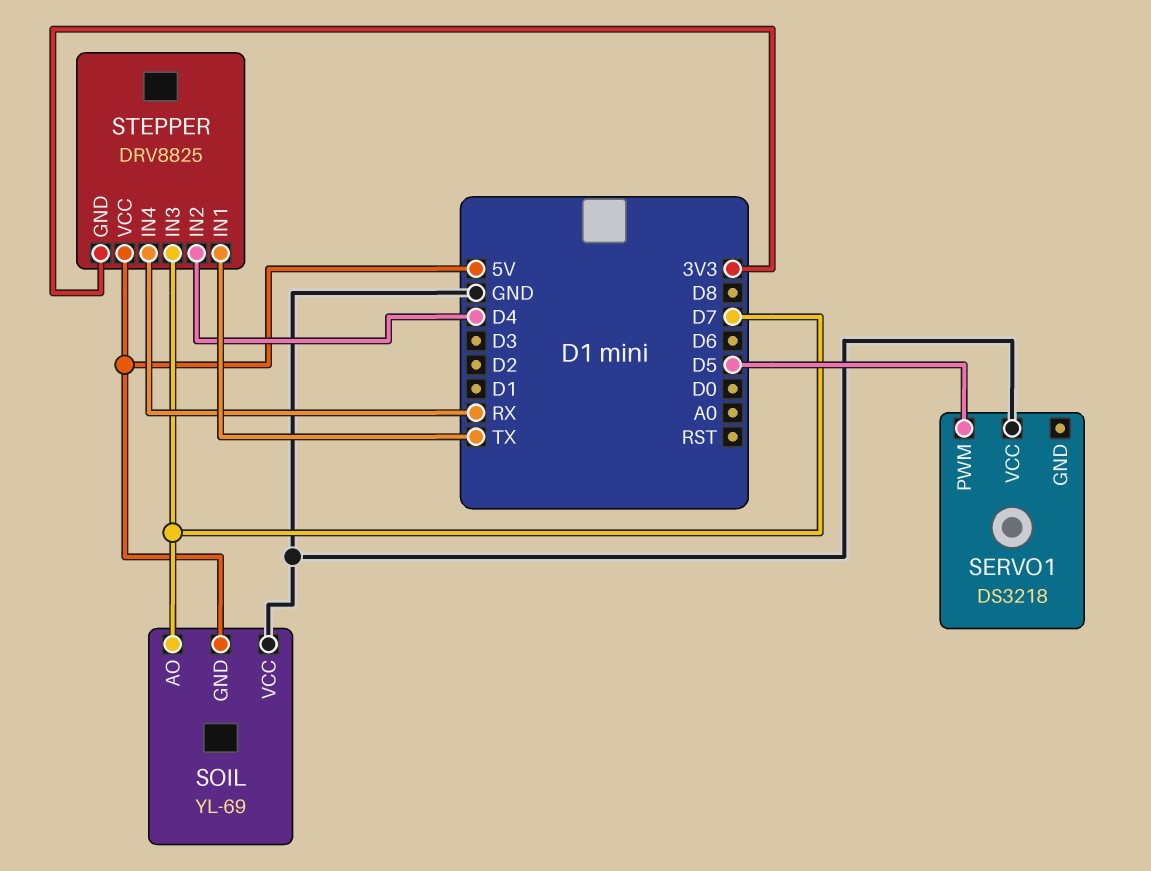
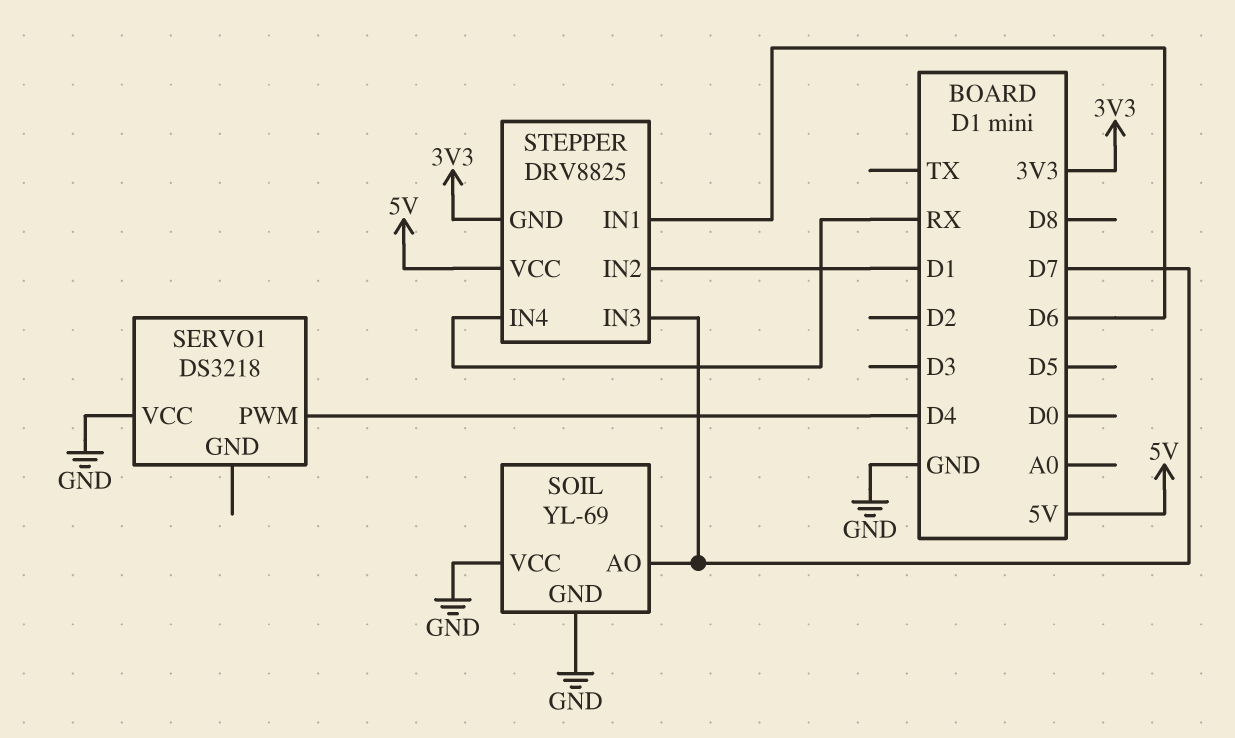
SERVO1 pin PWM: D5 -> D4
SOIL pin GND: 5V -> GND
STEPPER pin IN1: TX -> D6
STEPPER pin IN2: D4 -> D1

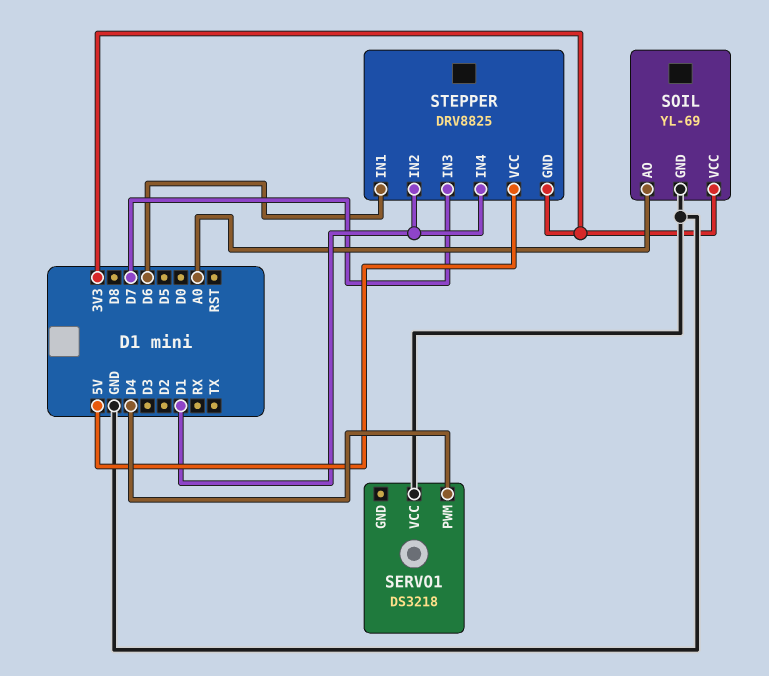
SOIL pin AO: D7 -> A0
SOIL pin VCC: GND -> 3V3
STEPPER pin IN4: RX -> D1

